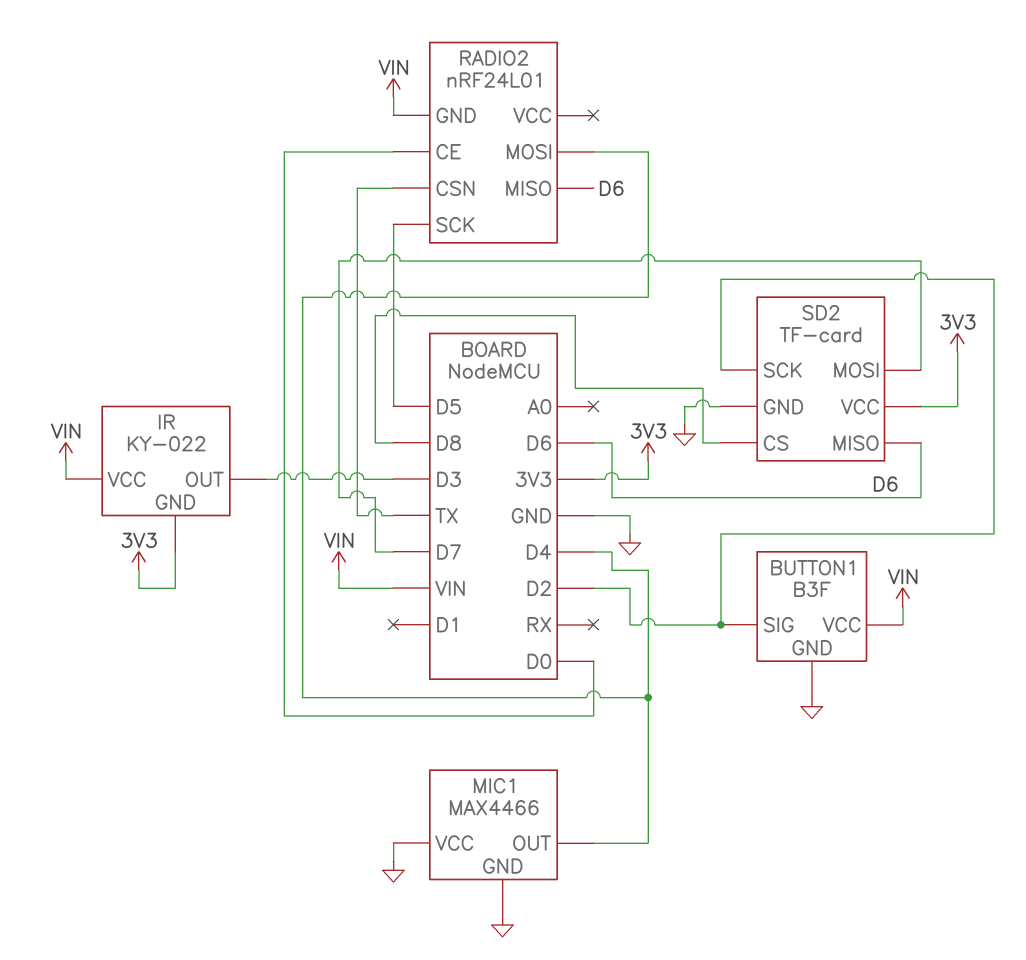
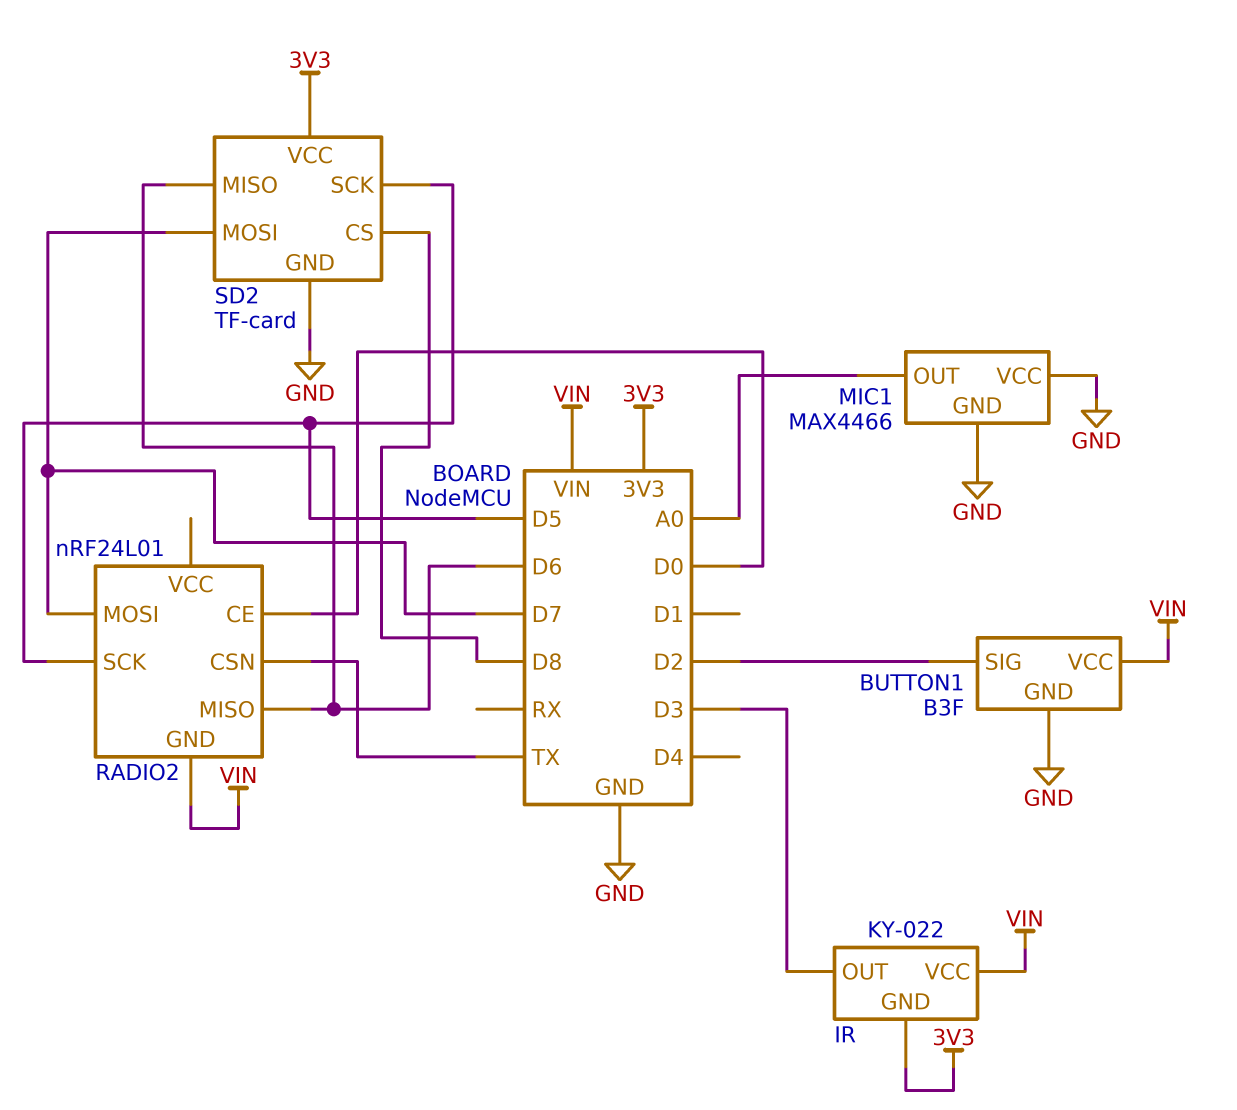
MIC1 pin OUT: D4 -> A0
RADIO2 pin MOSI: D4 -> D7
SD2 pin SCK: D2 -> D5

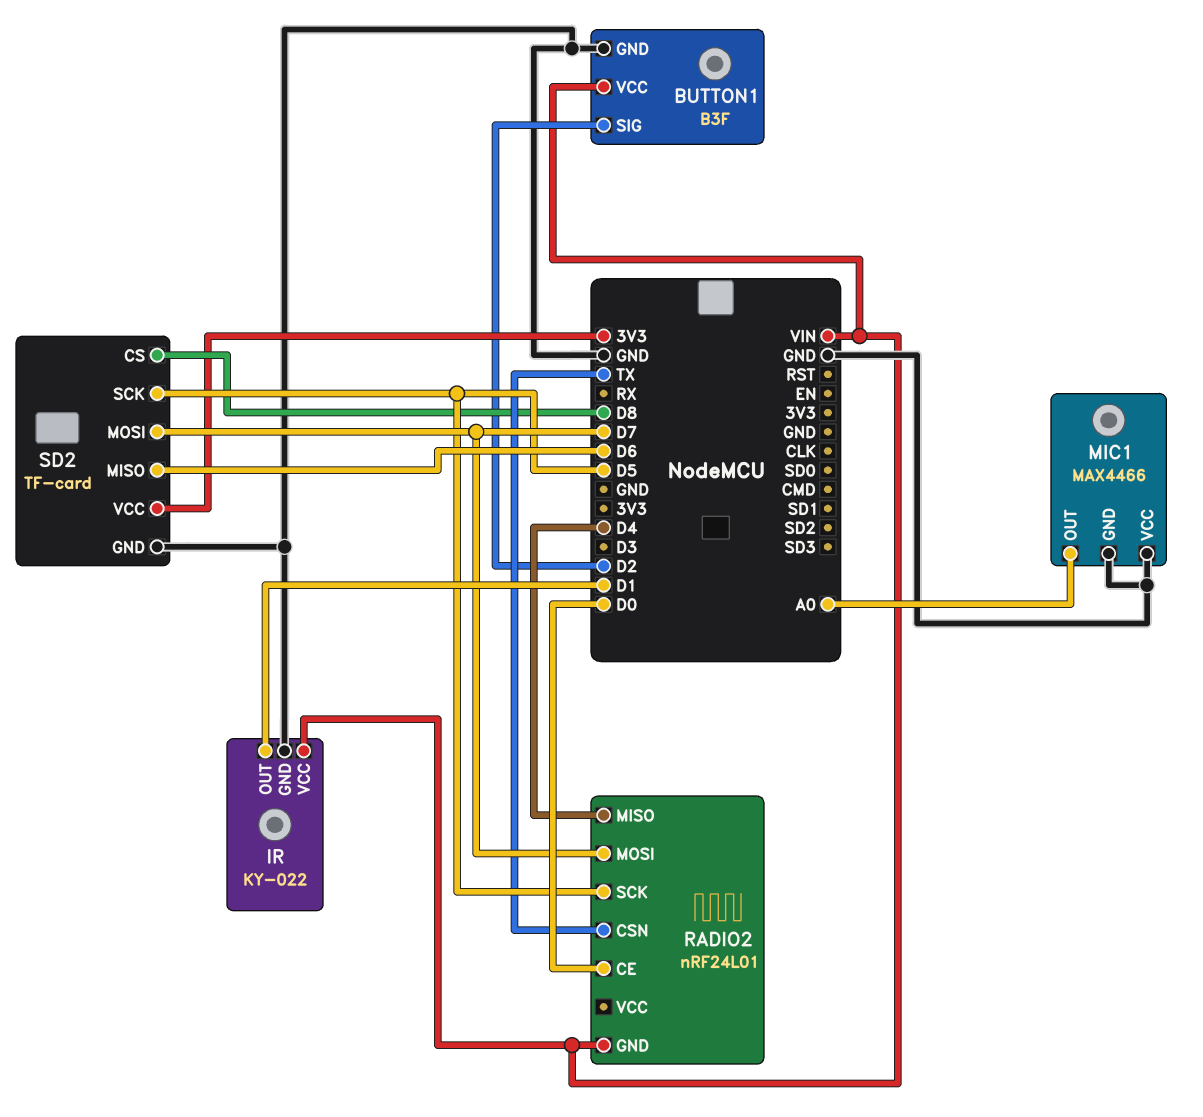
IR pin GND: 3V3 -> GND
IR pin OUT: D3 -> D1
RADIO2 pin MISO: D6 -> D4

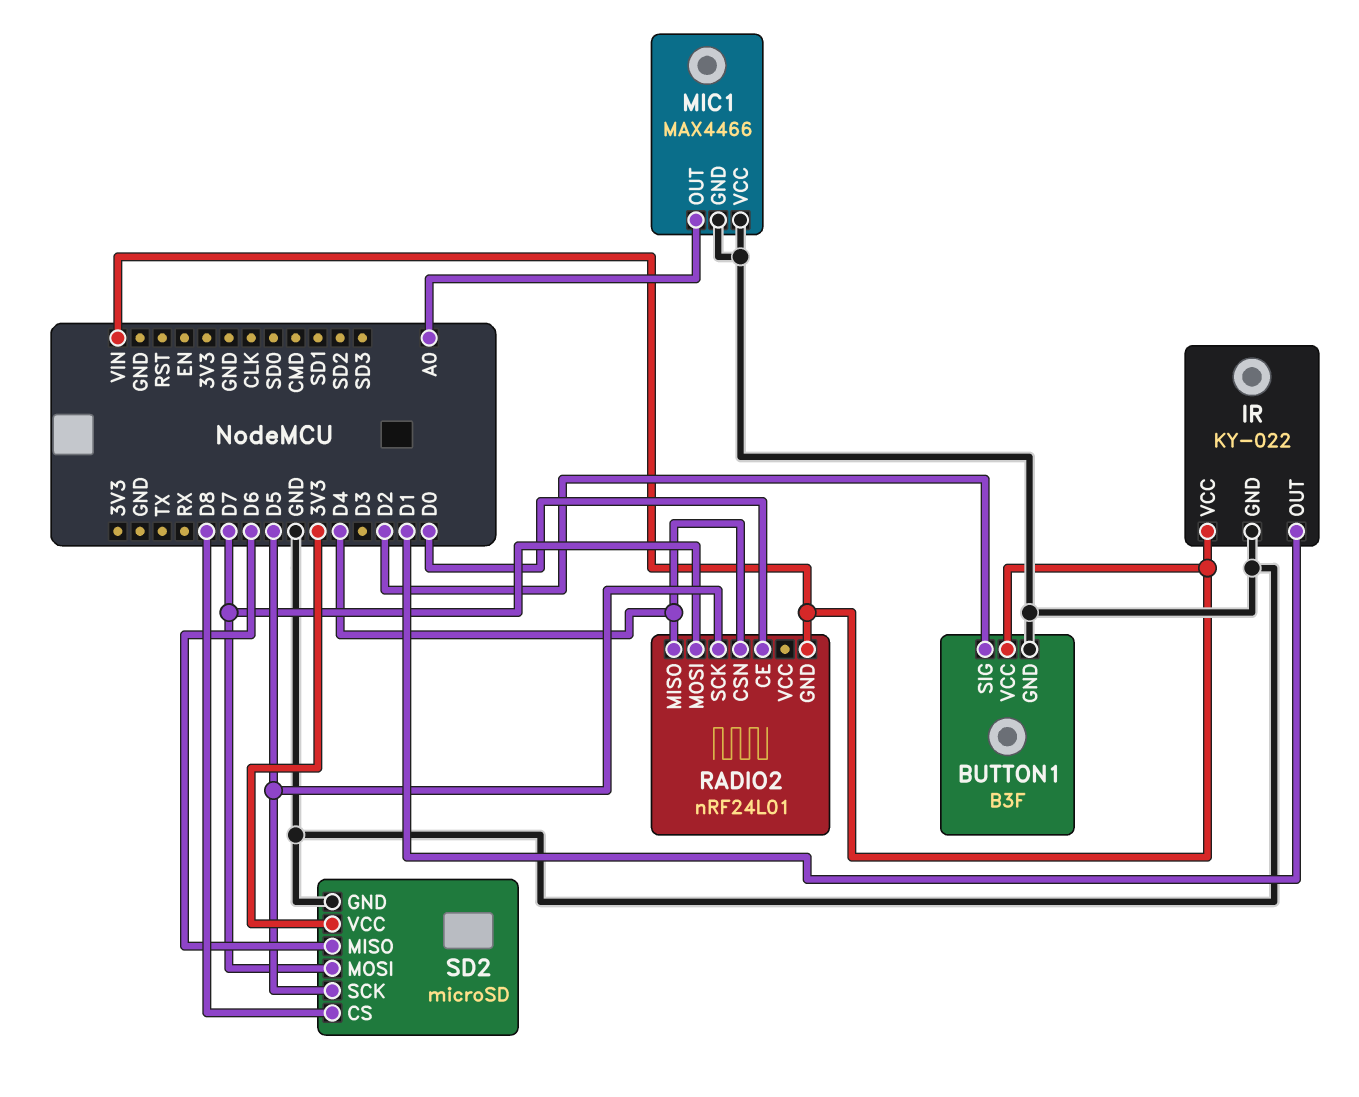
RADIO2 pin CSN: TX -> D4
SD2: TF-card -> microSD

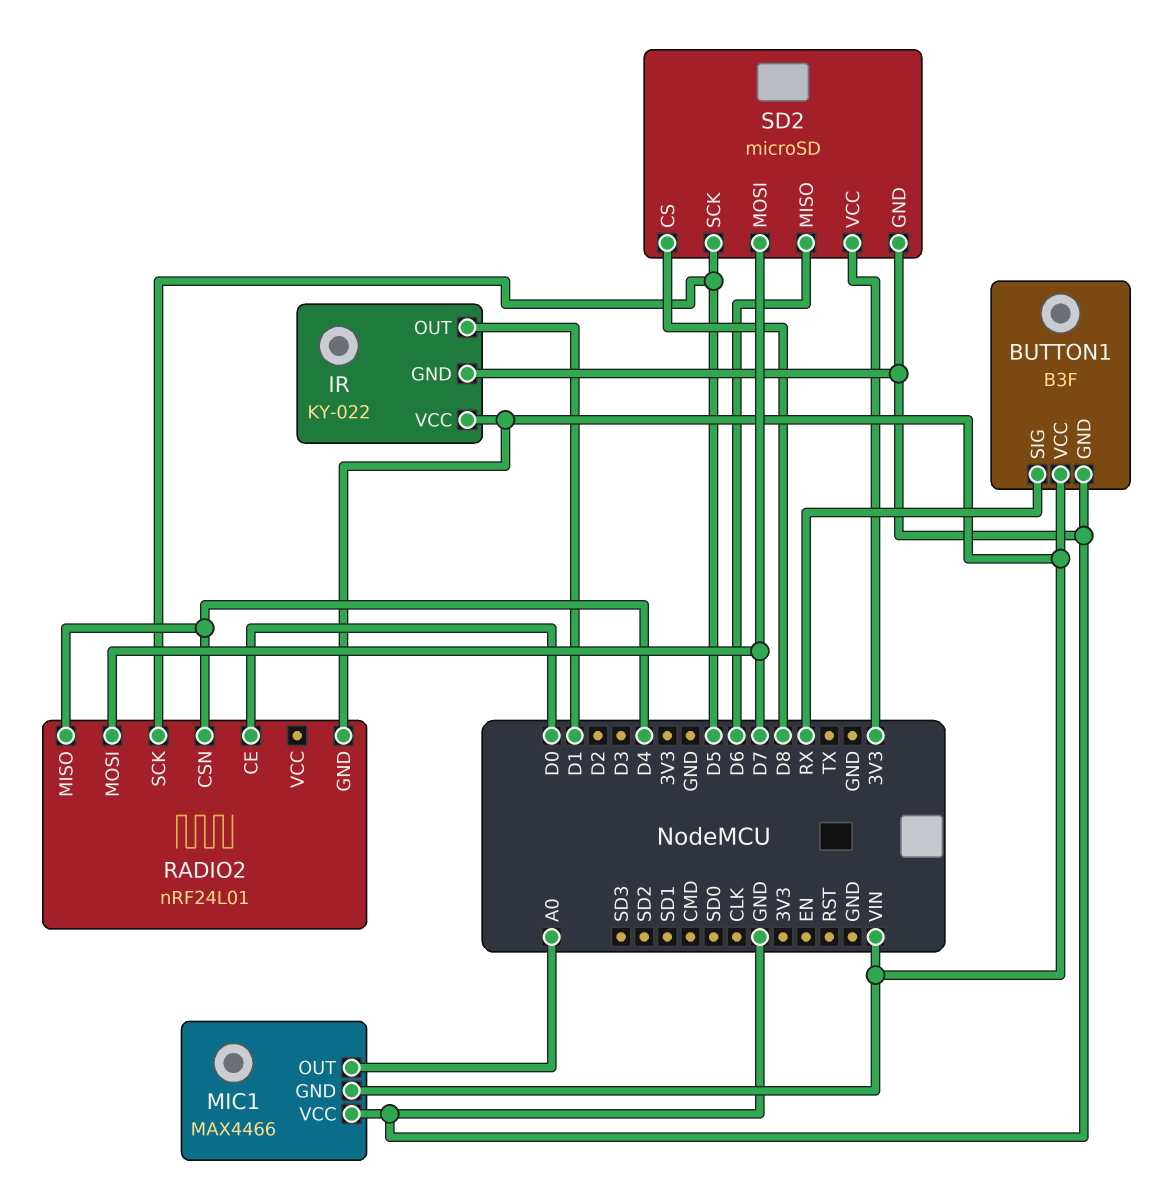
BUTTON1 pin SIG: D2 -> RX
MIC1 pin GND: GND -> VIN

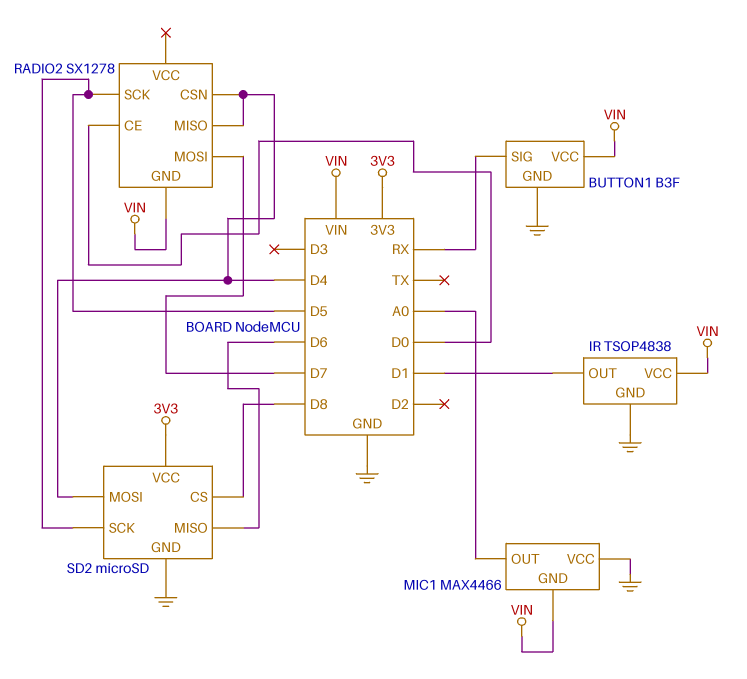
IR: KY-022 -> TSOP4838
RADIO2: nRF24L01 -> SX1278
SD2 pin MOSI: D7 -> D4

